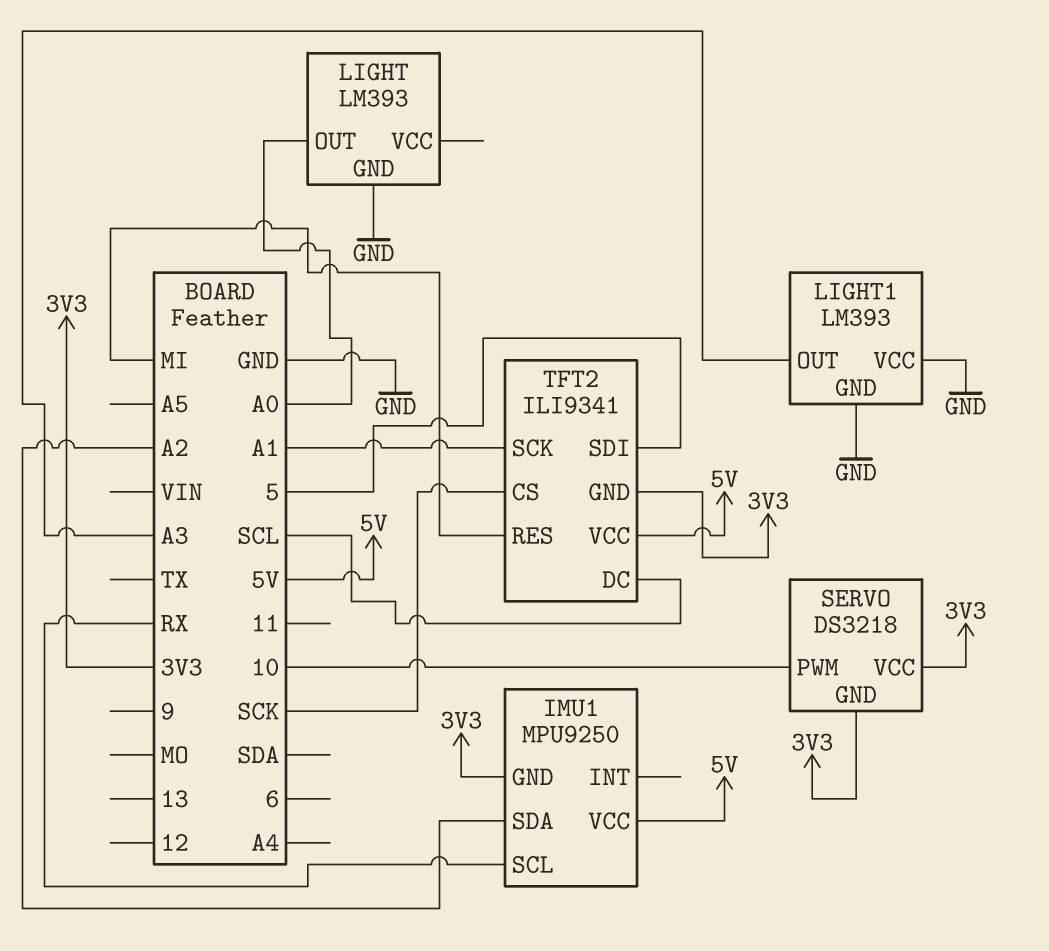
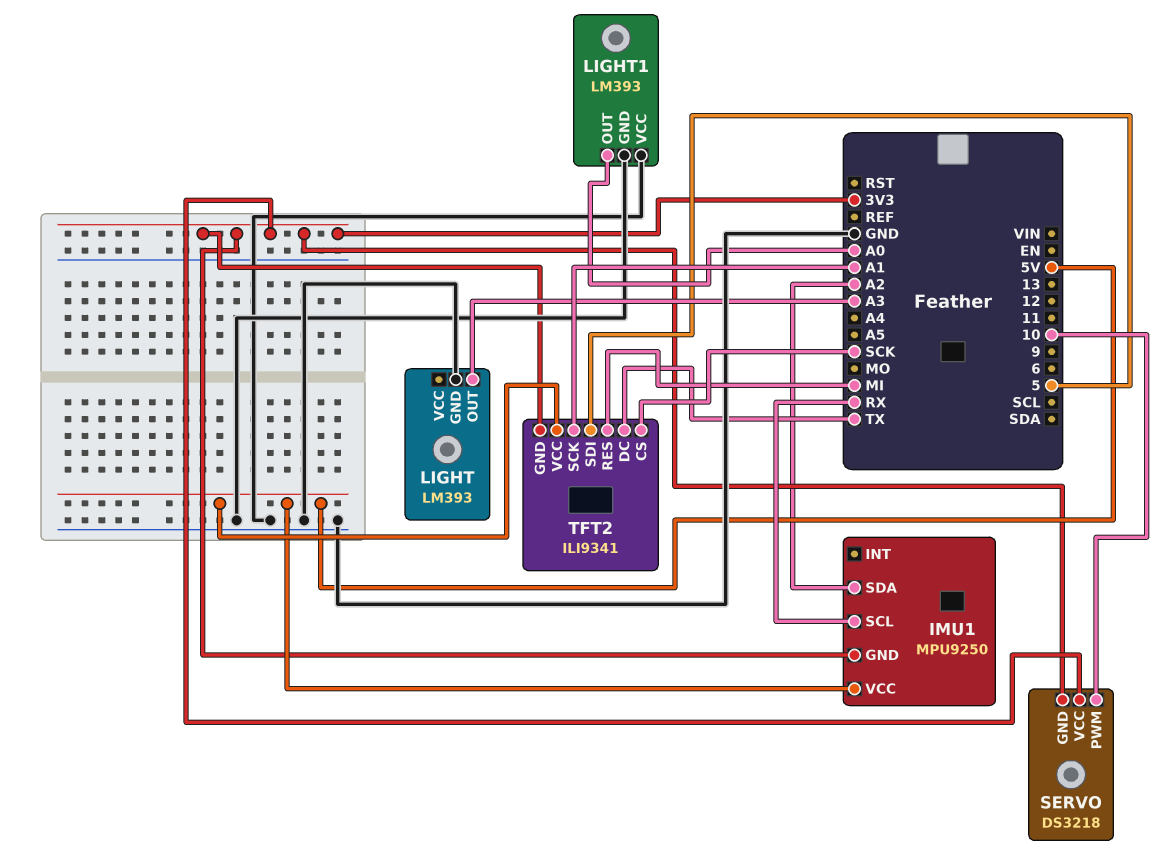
LIGHT pin OUT: A0 -> A3
LIGHT1 pin OUT: A3 -> A0
TFT2 pin DC: SCL -> TX

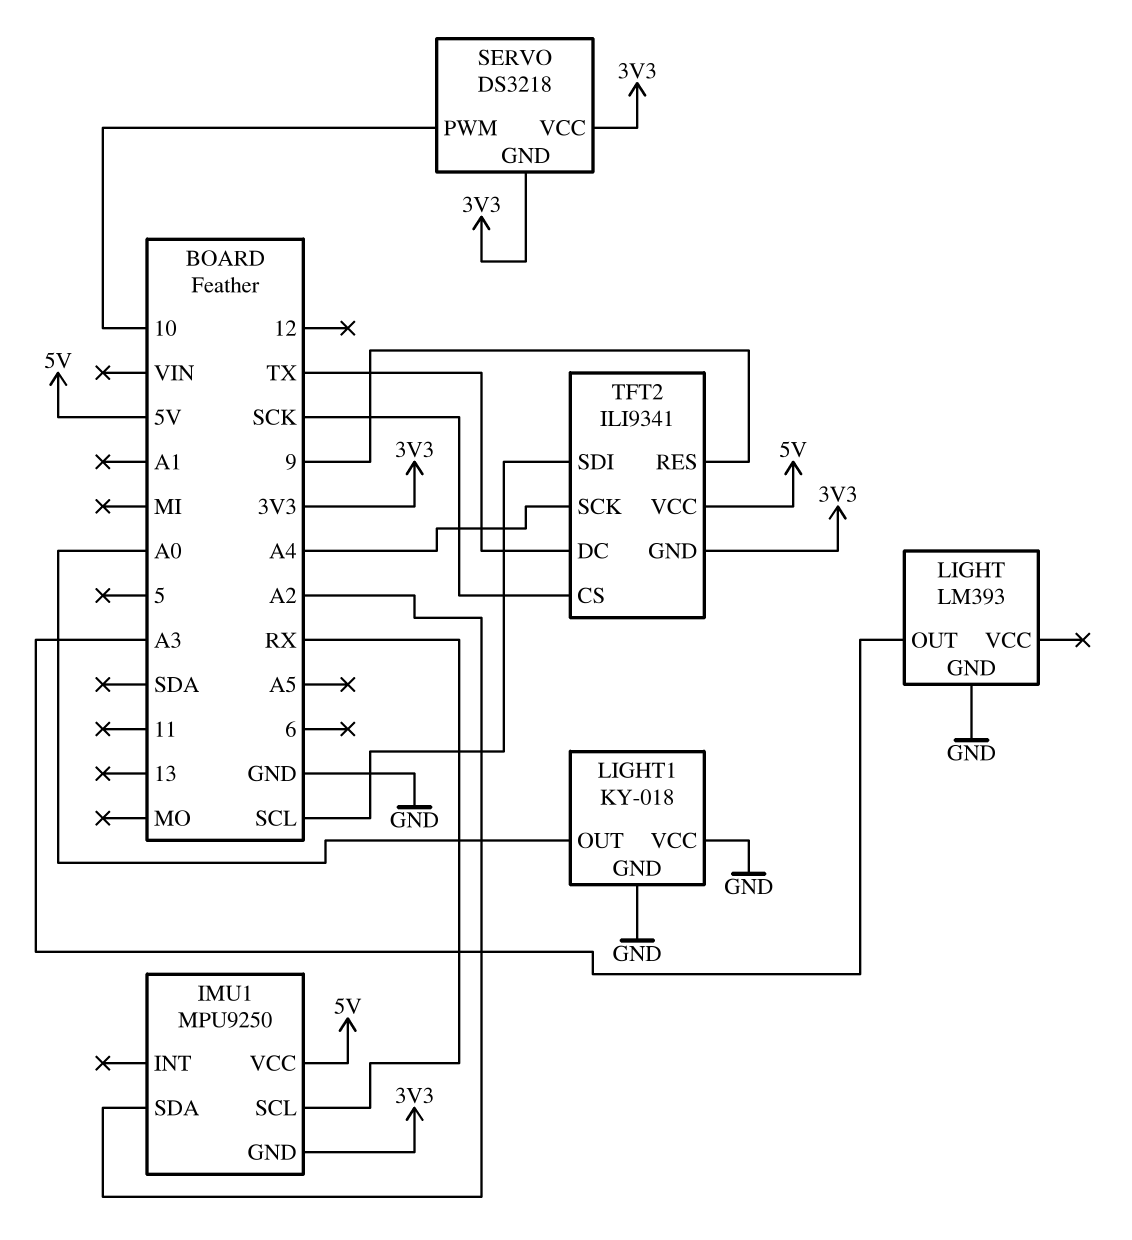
LIGHT1: LM393 -> KY-018
TFT2 pin RES: MI -> 9
TFT2 pin SCK: A1 -> A4
TFT2 pin SDI: 5 -> SCL

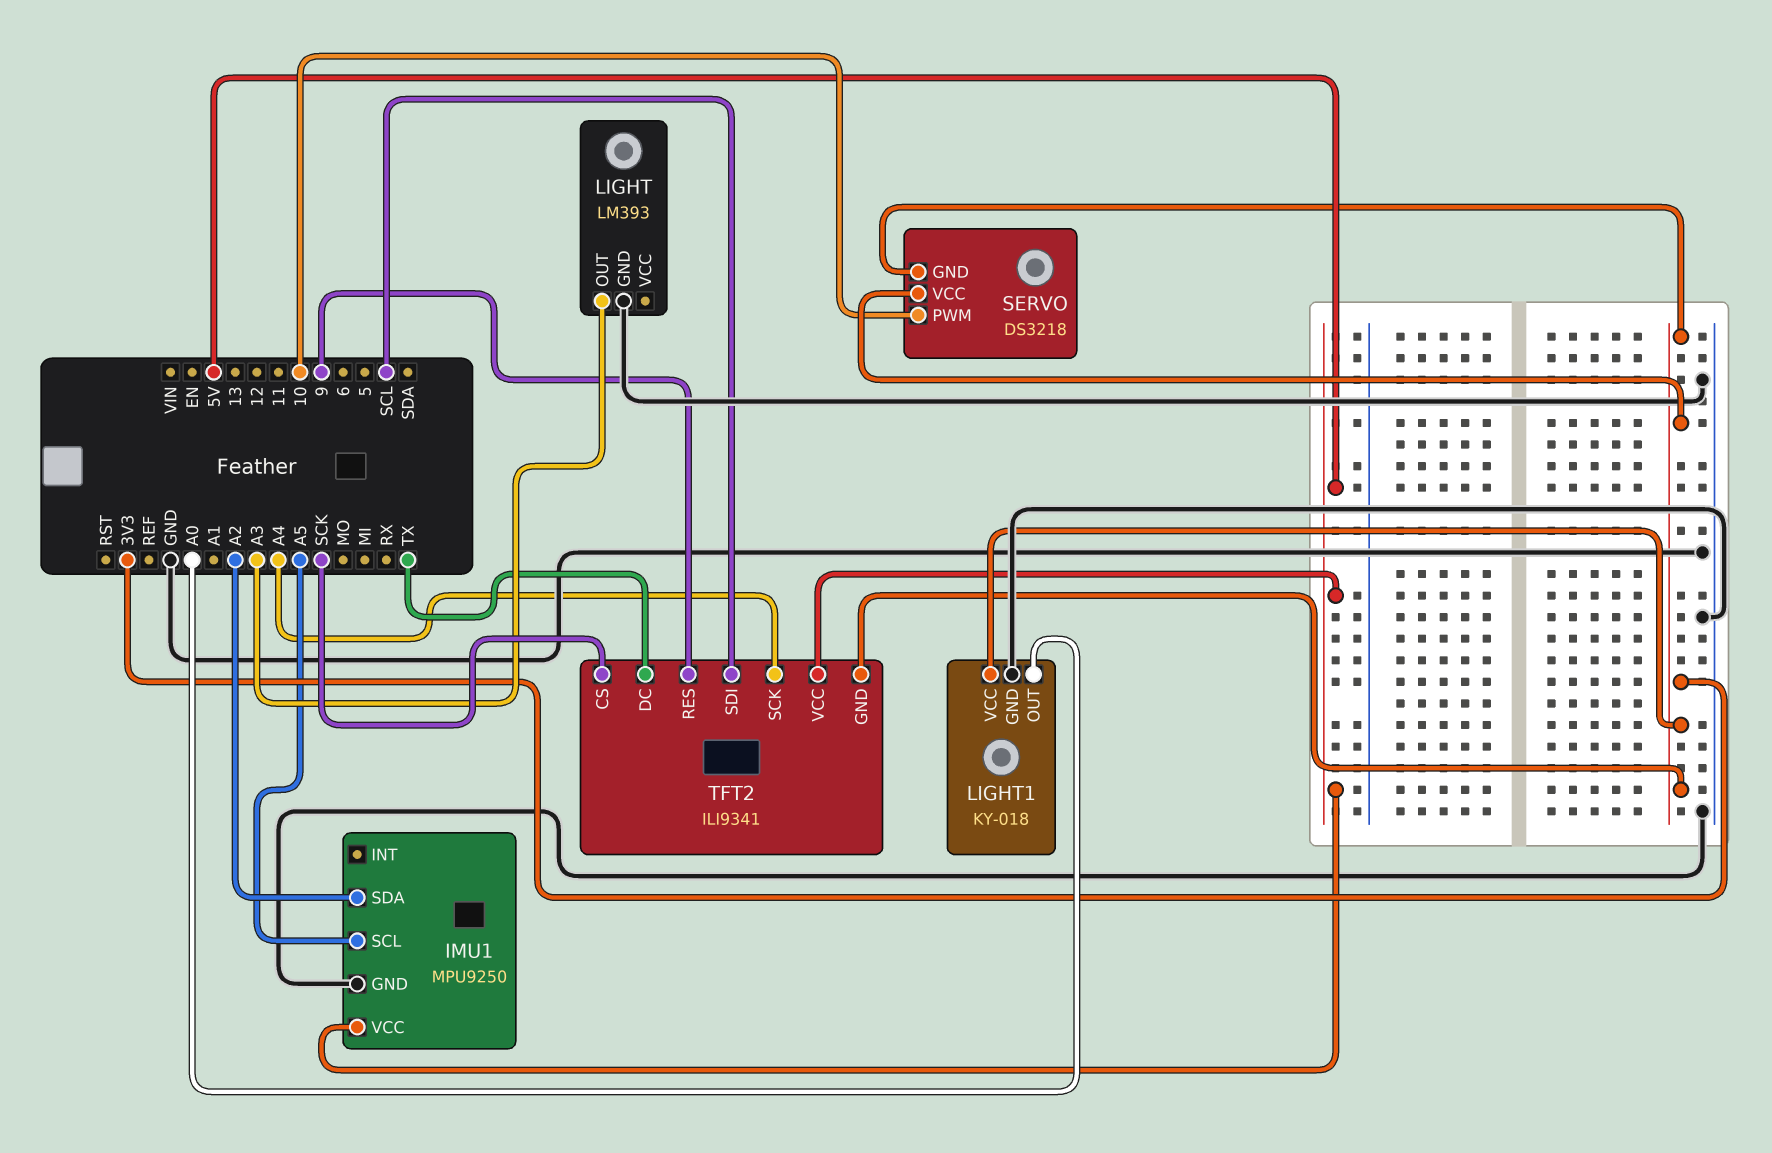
IMU1 pin GND: 3V3 -> GND
IMU1 pin SCL: RX -> A5
LIGHT1 pin VCC: GND -> 3V3

